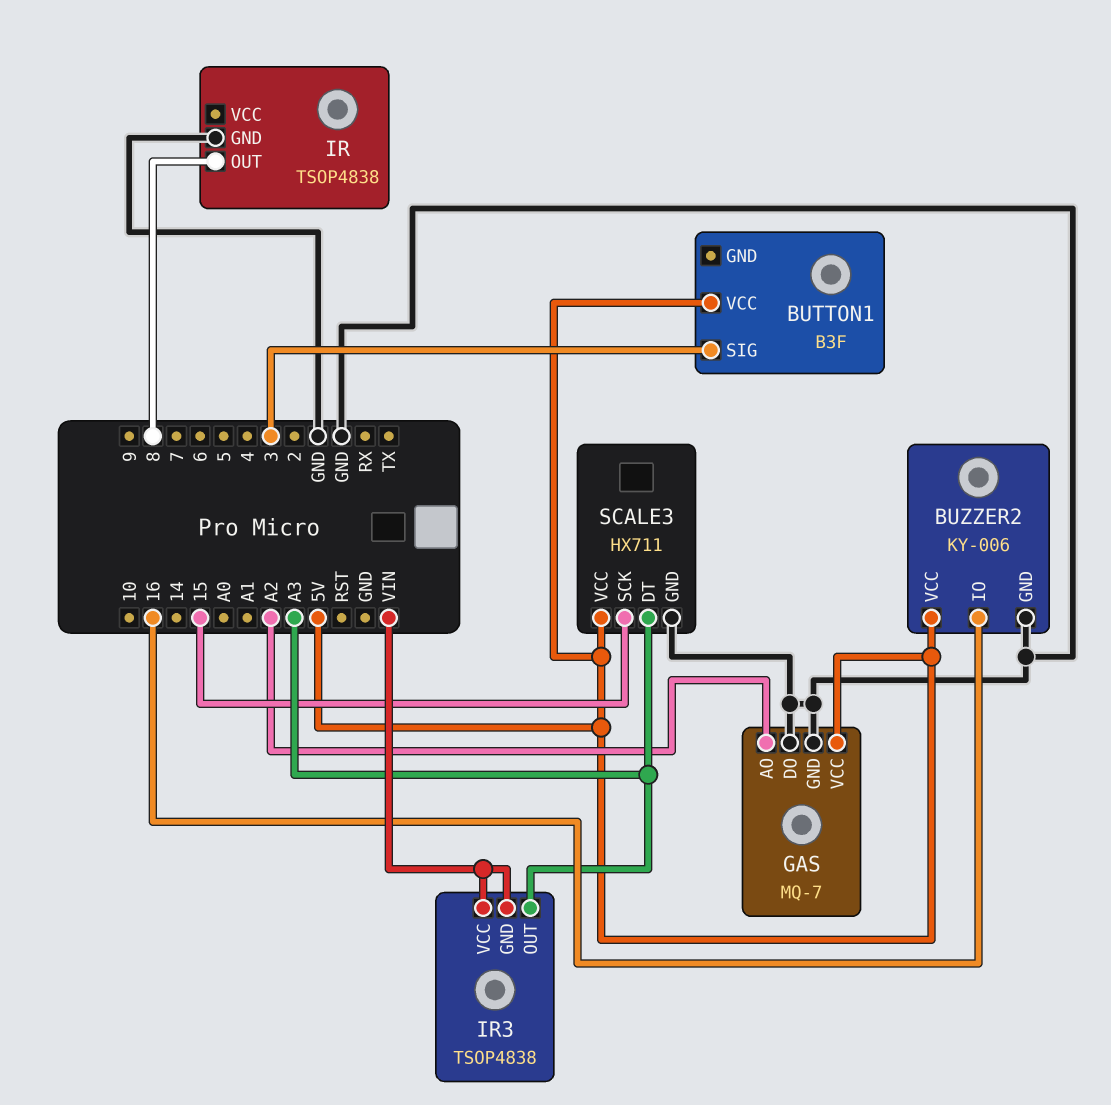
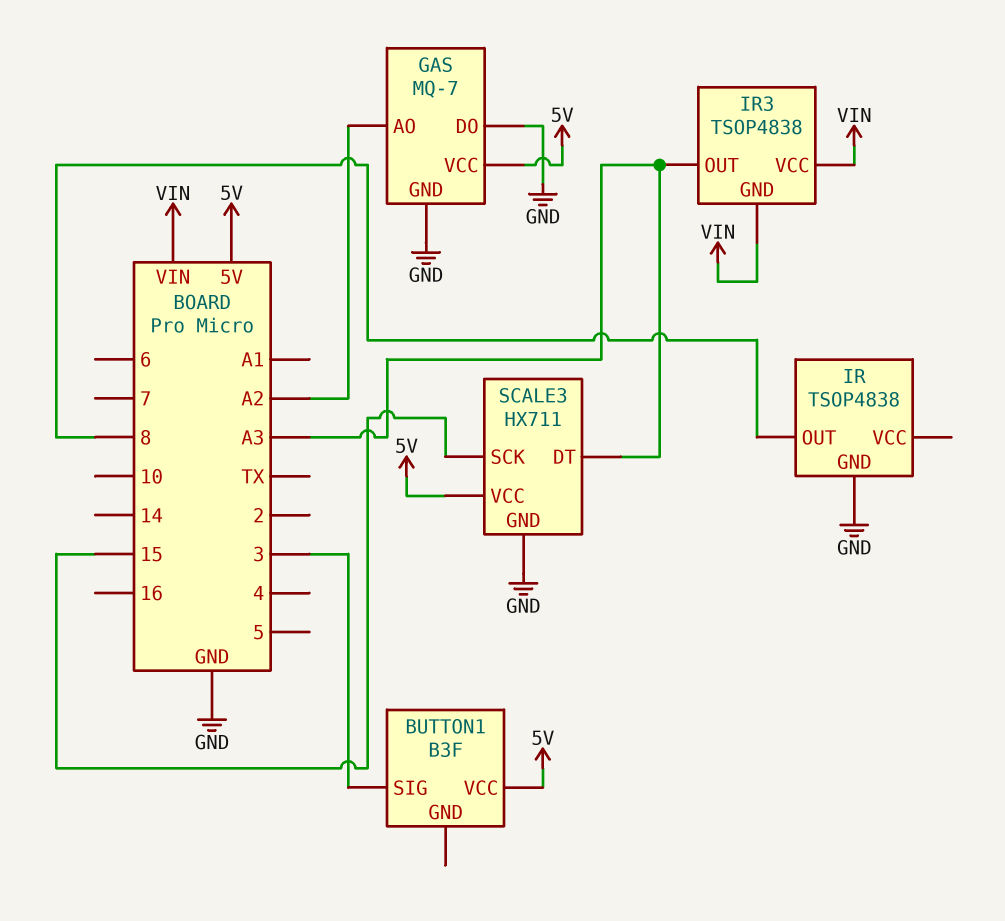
BUZZER2: KY-006 -> none
BUZZER2 pin GND: GND -> none
BUZZER2 pin IO: 16 -> none
BUZZER2 pin VCC: 5V -> none

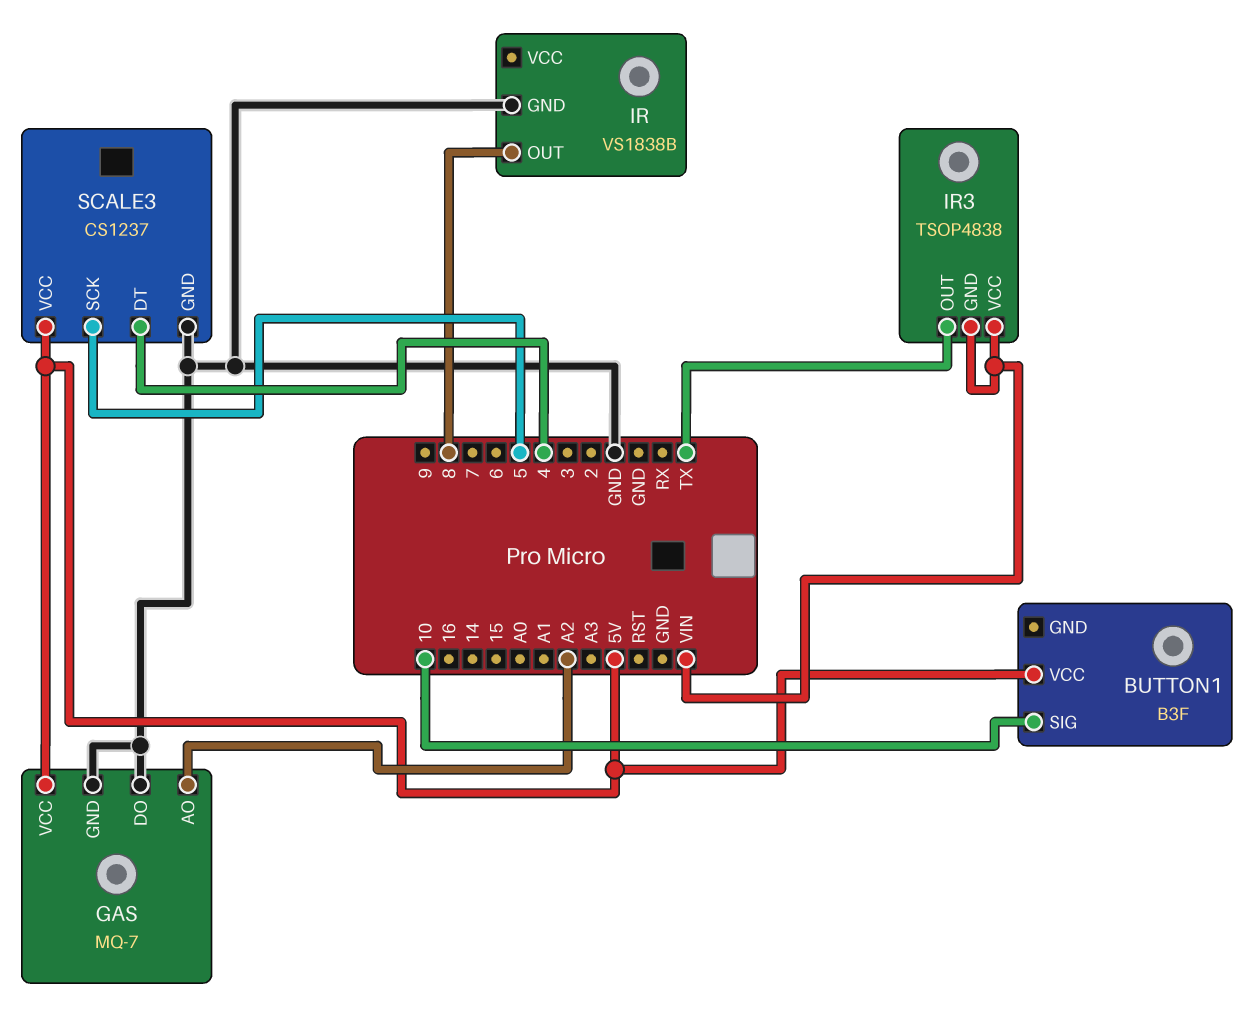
BUTTON1 pin SIG: 3 -> 10
IR: TSOP4838 -> VS1838B
IR3 pin OUT: A3 -> TX
SCALE3: HX711 -> CS1237
SCALE3 pin DT: A3 -> 4
SCALE3 pin SCK: 15 -> 5

